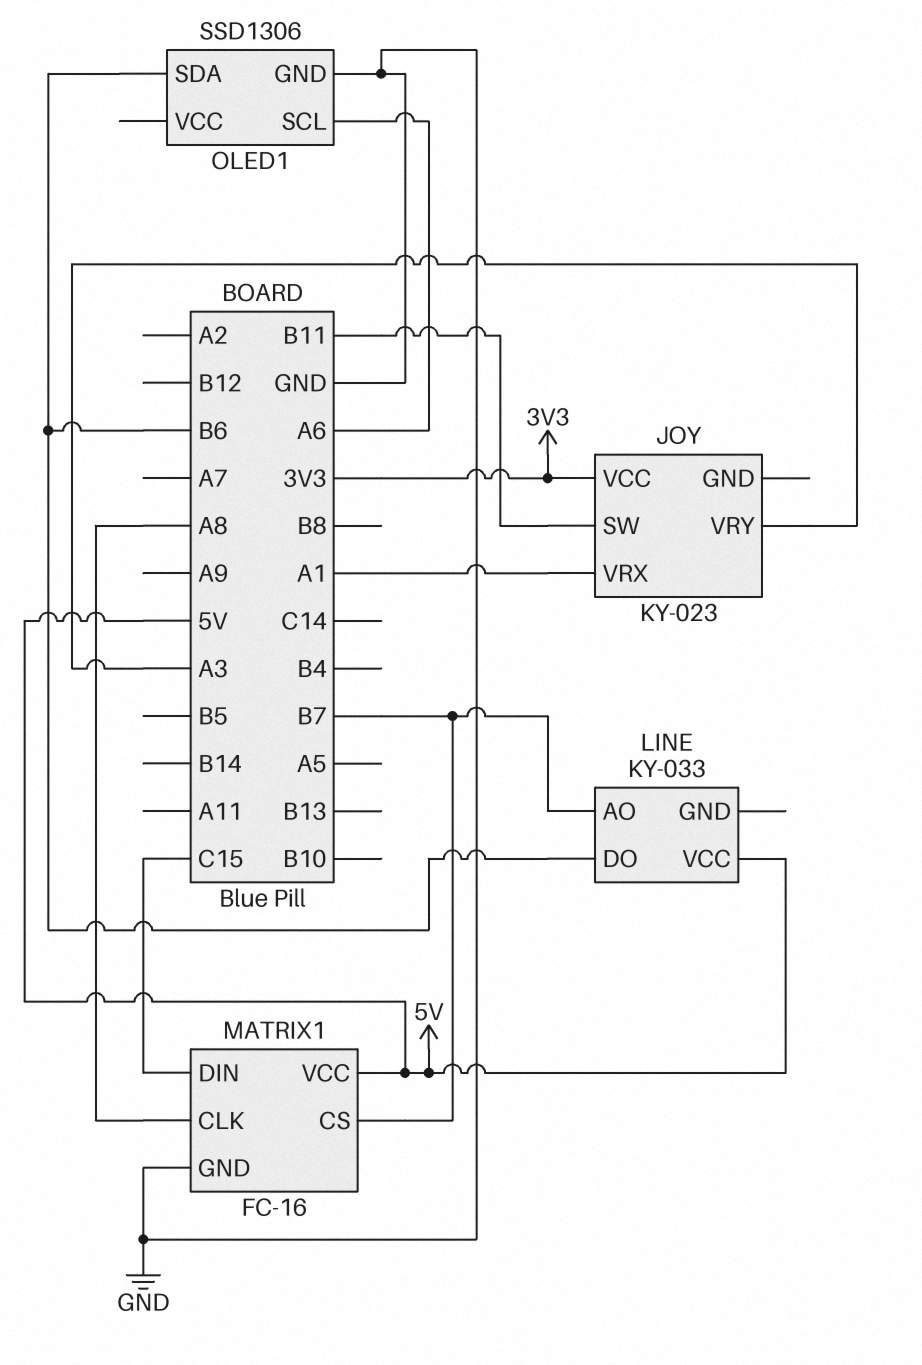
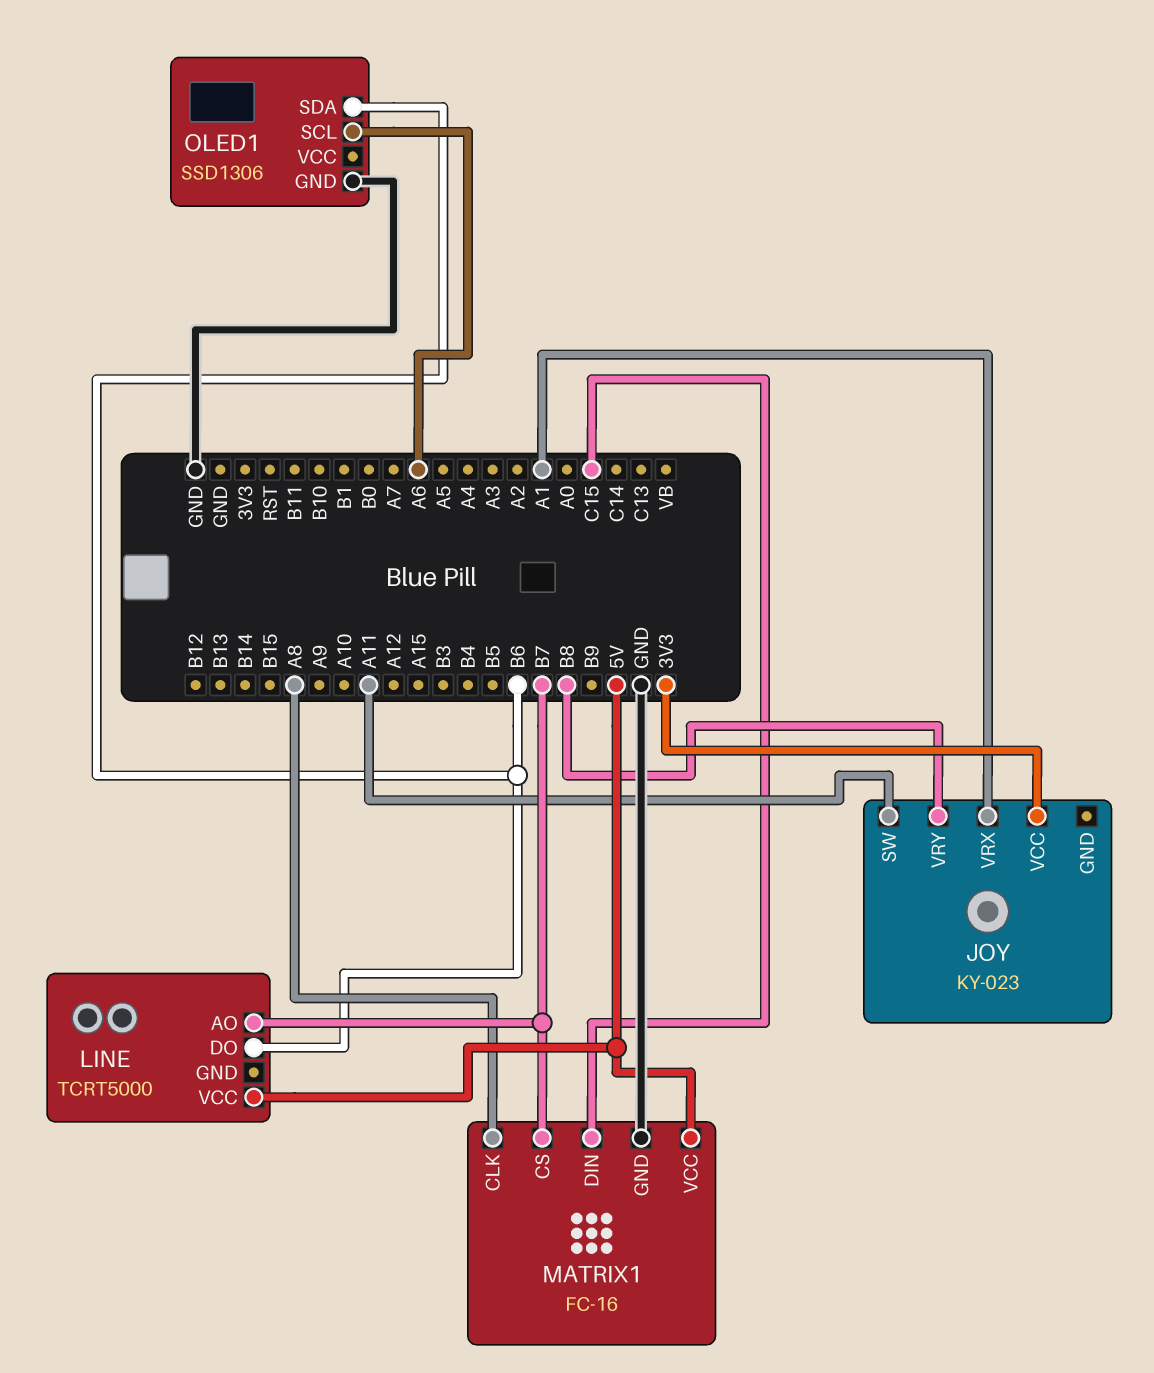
JOY pin SW: B11 -> A11
JOY pin VRY: A3 -> B8
LINE: KY-033 -> TCRT5000

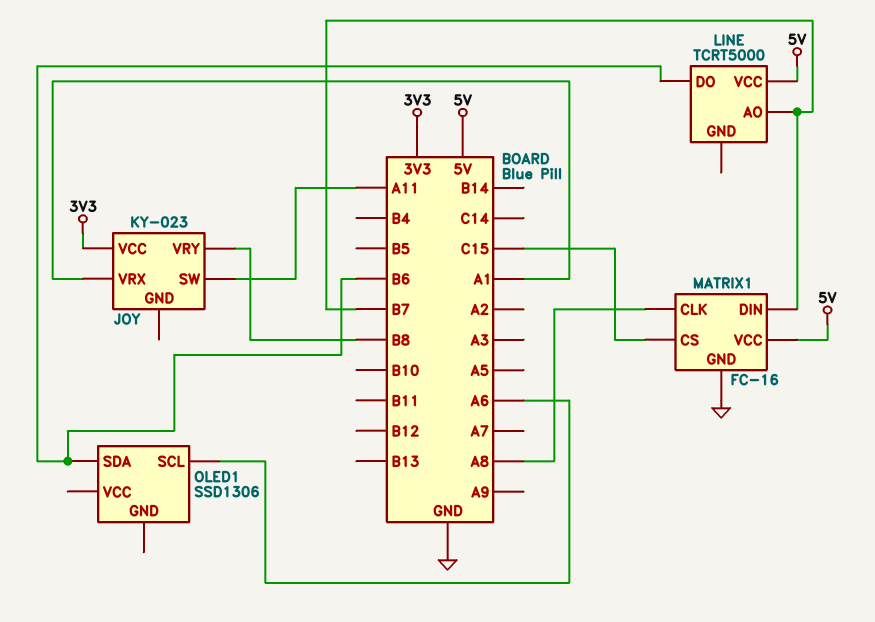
MATRIX1 pin CS: B7 -> C15
MATRIX1 pin DIN: C15 -> B7
OLED1 pin GND: GND -> none

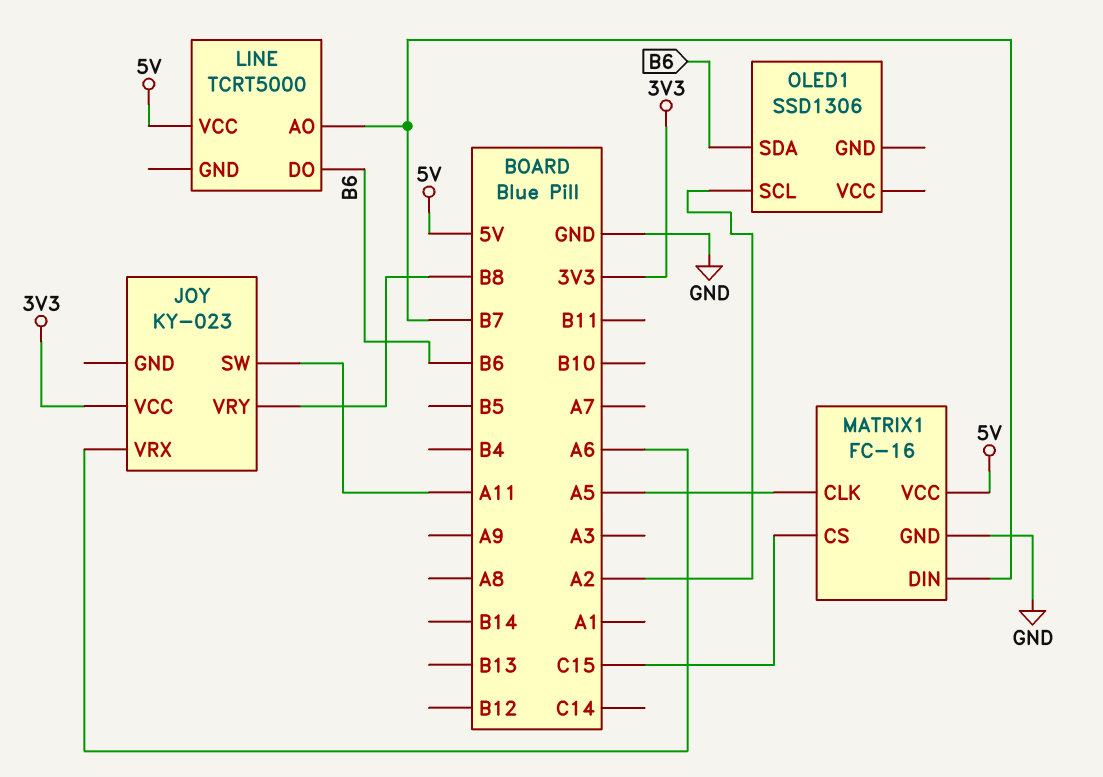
JOY pin VRX: A1 -> A6
MATRIX1 pin CLK: A8 -> A5
OLED1 pin SCL: A6 -> A2

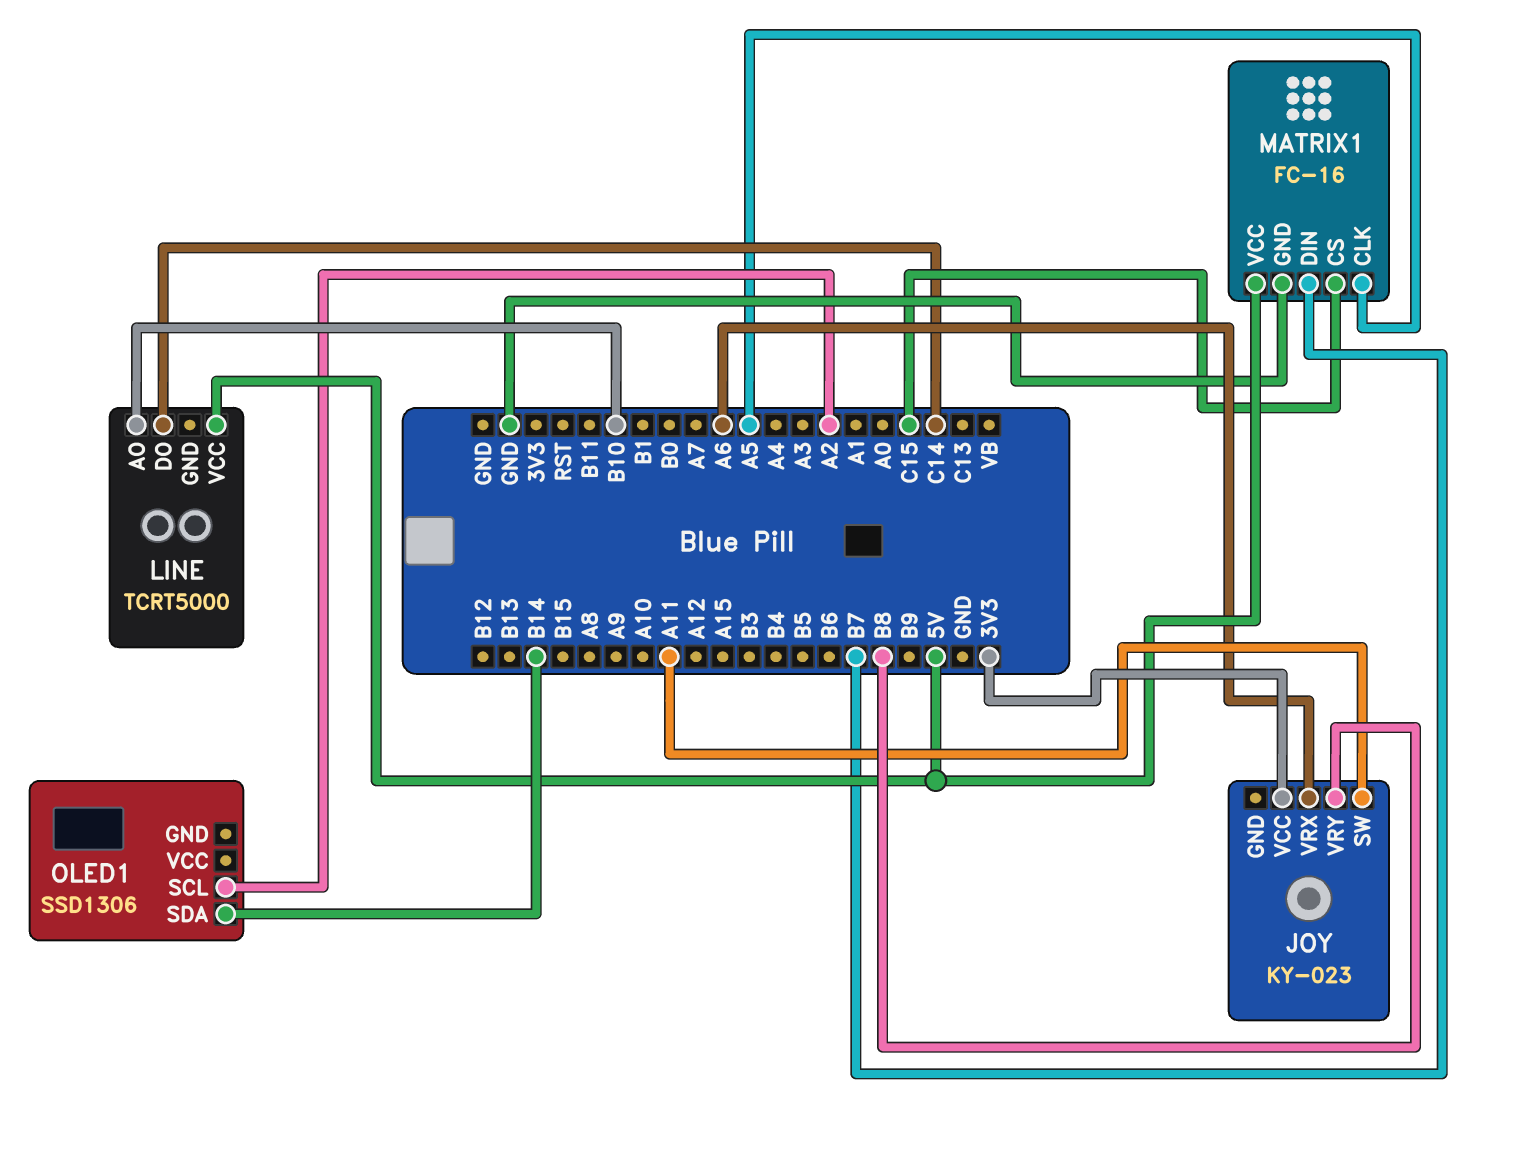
LINE pin AO: B7 -> B10
LINE pin DO: B6 -> C14
OLED1 pin SDA: B6 -> B14

